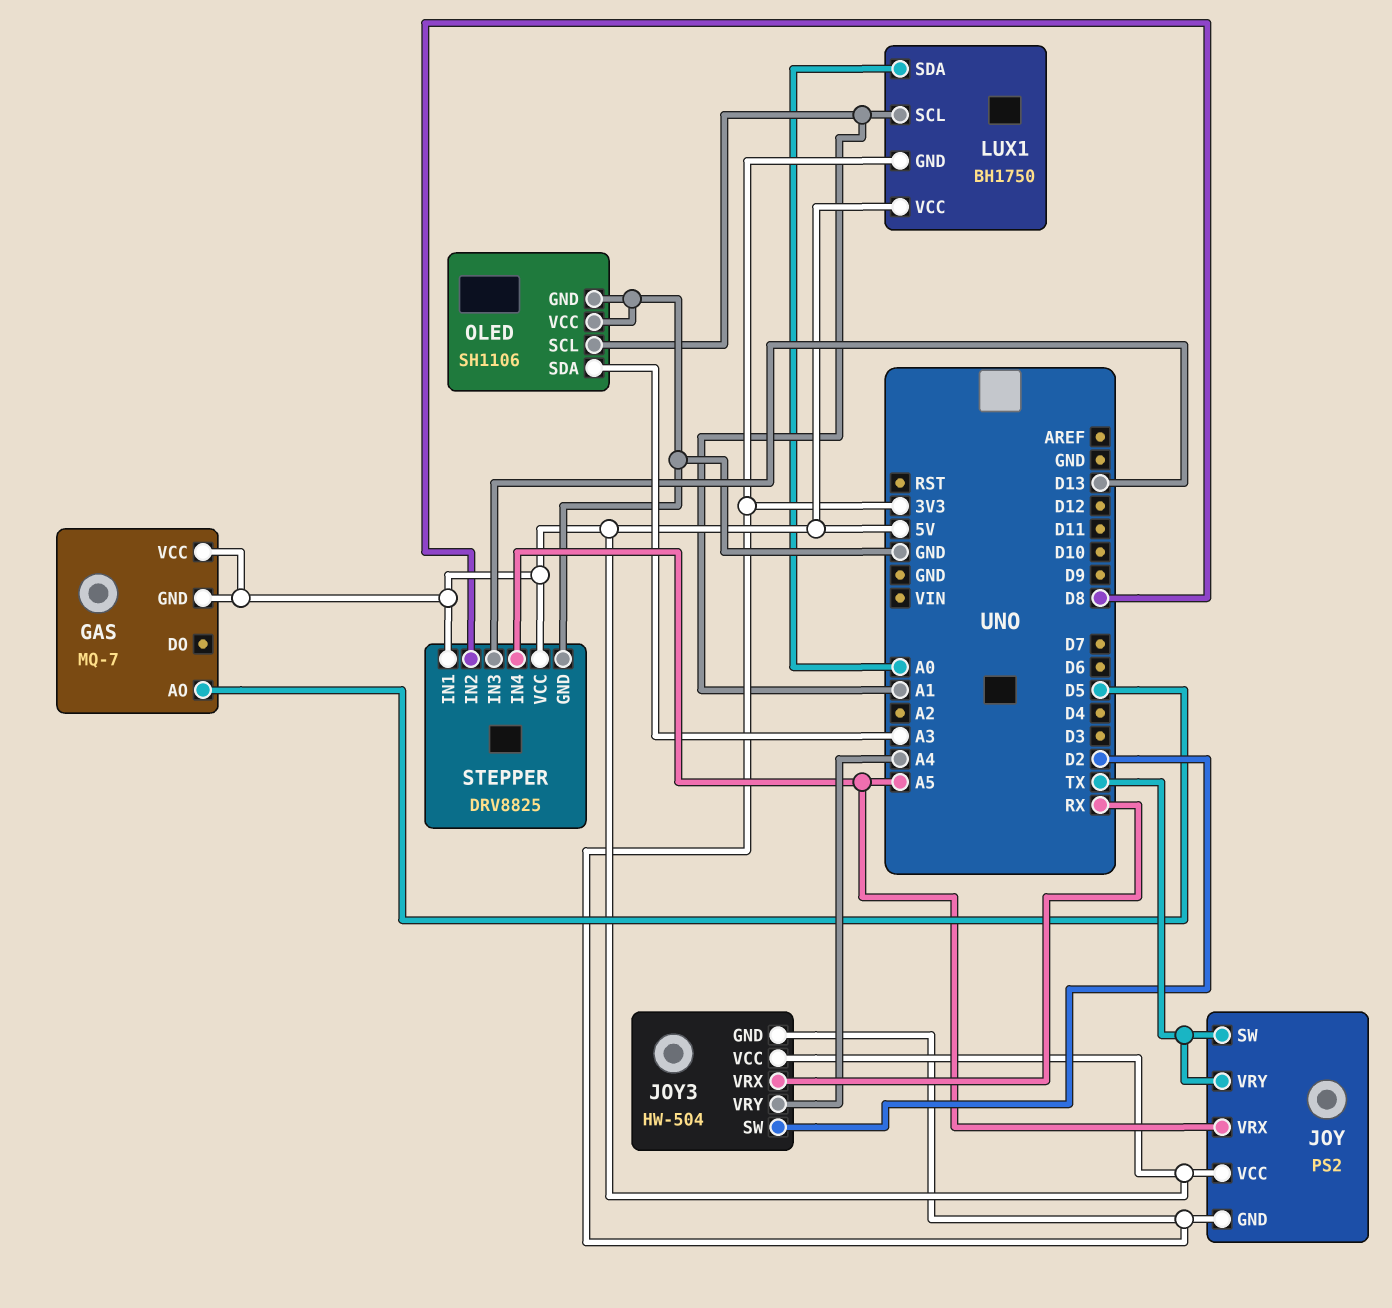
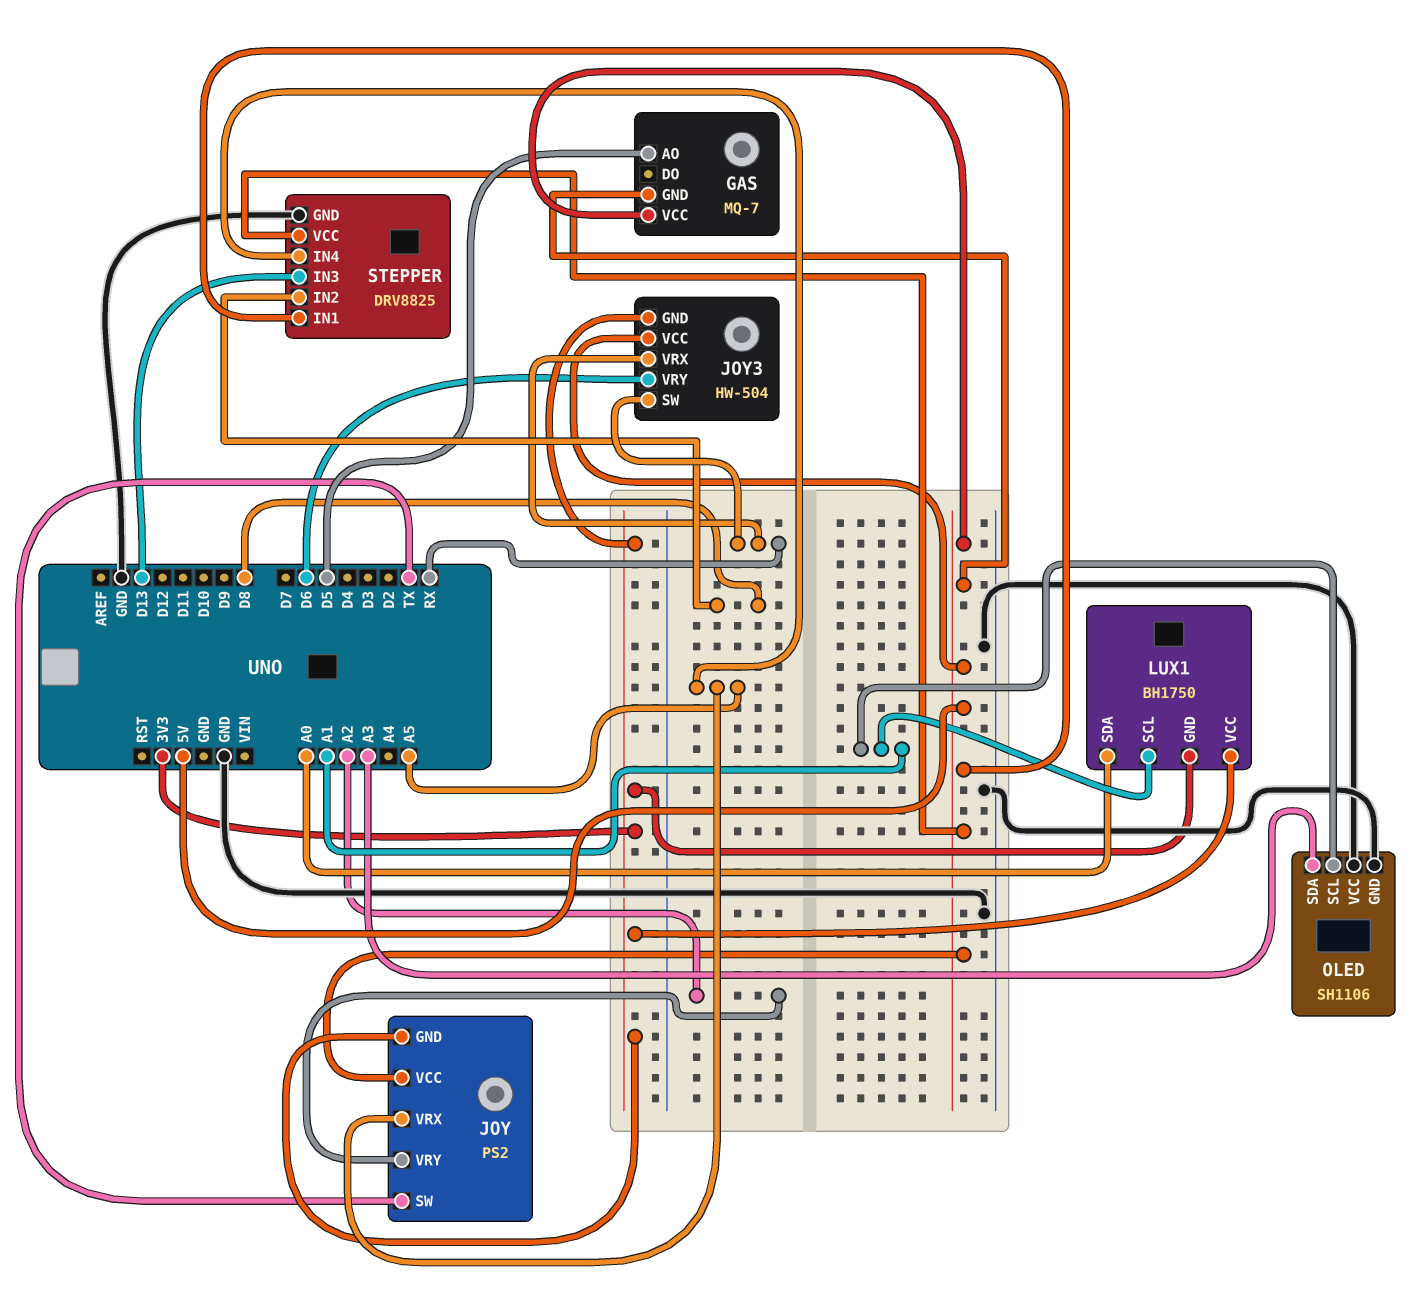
JOY pin VRY: TX -> A2
JOY3 pin SW: D2 -> RX
JOY3 pin VRY: A4 -> D6
LUX1 pin VCC: 5V -> 3V3

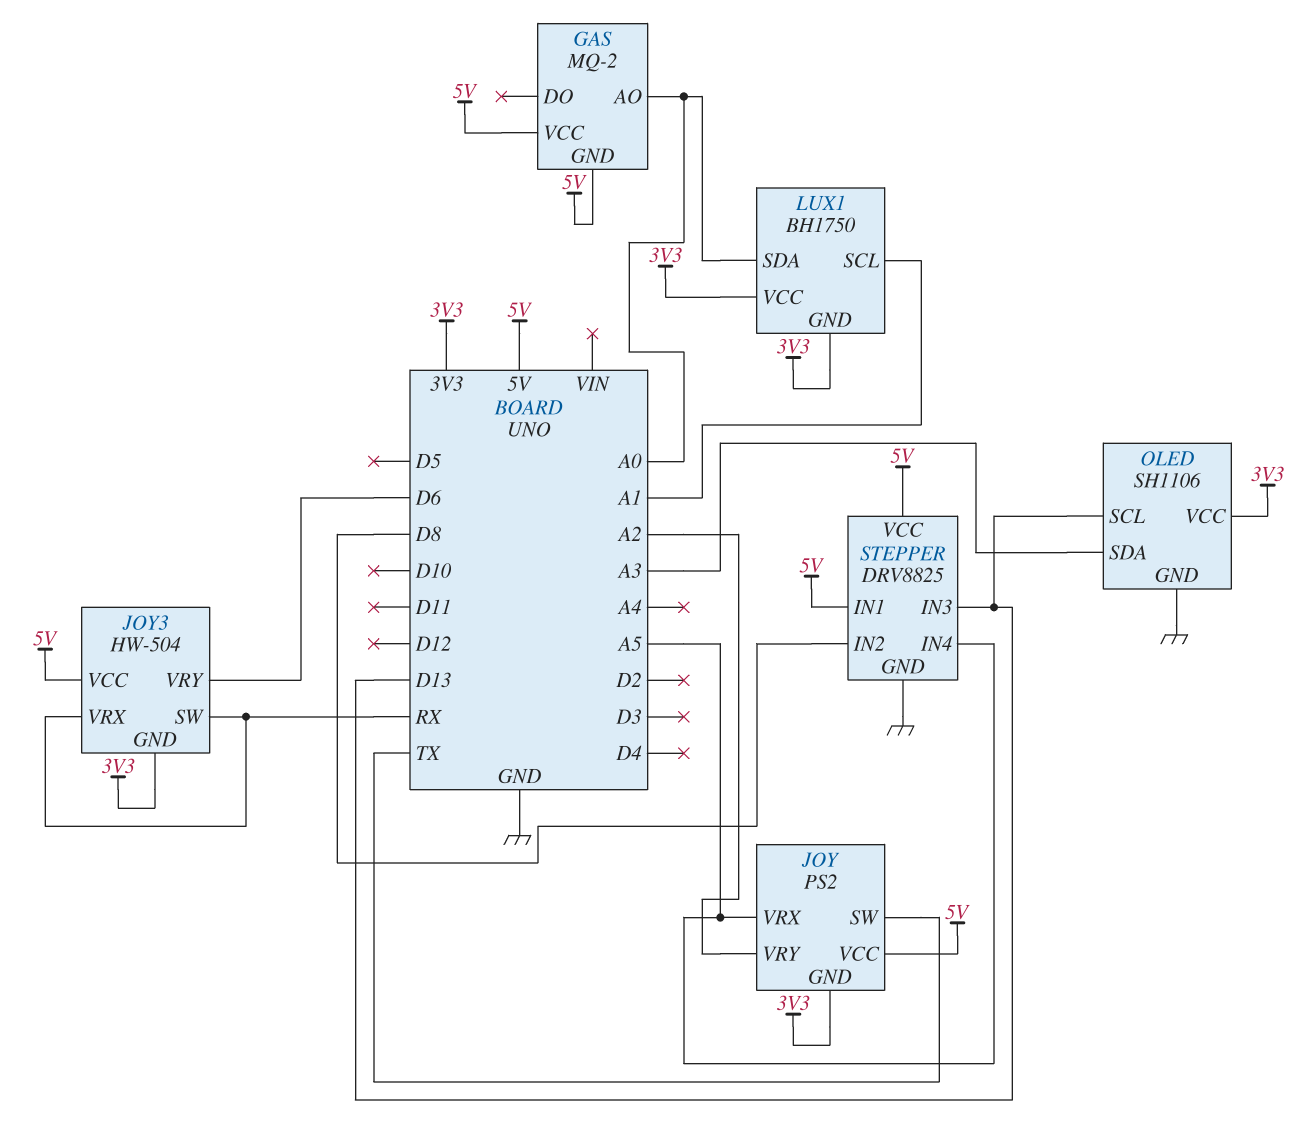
GAS: MQ-7 -> MQ-2
GAS pin AO: D5 -> A0
OLED pin SCL: A1 -> D13
OLED pin VCC: GND -> 3V3

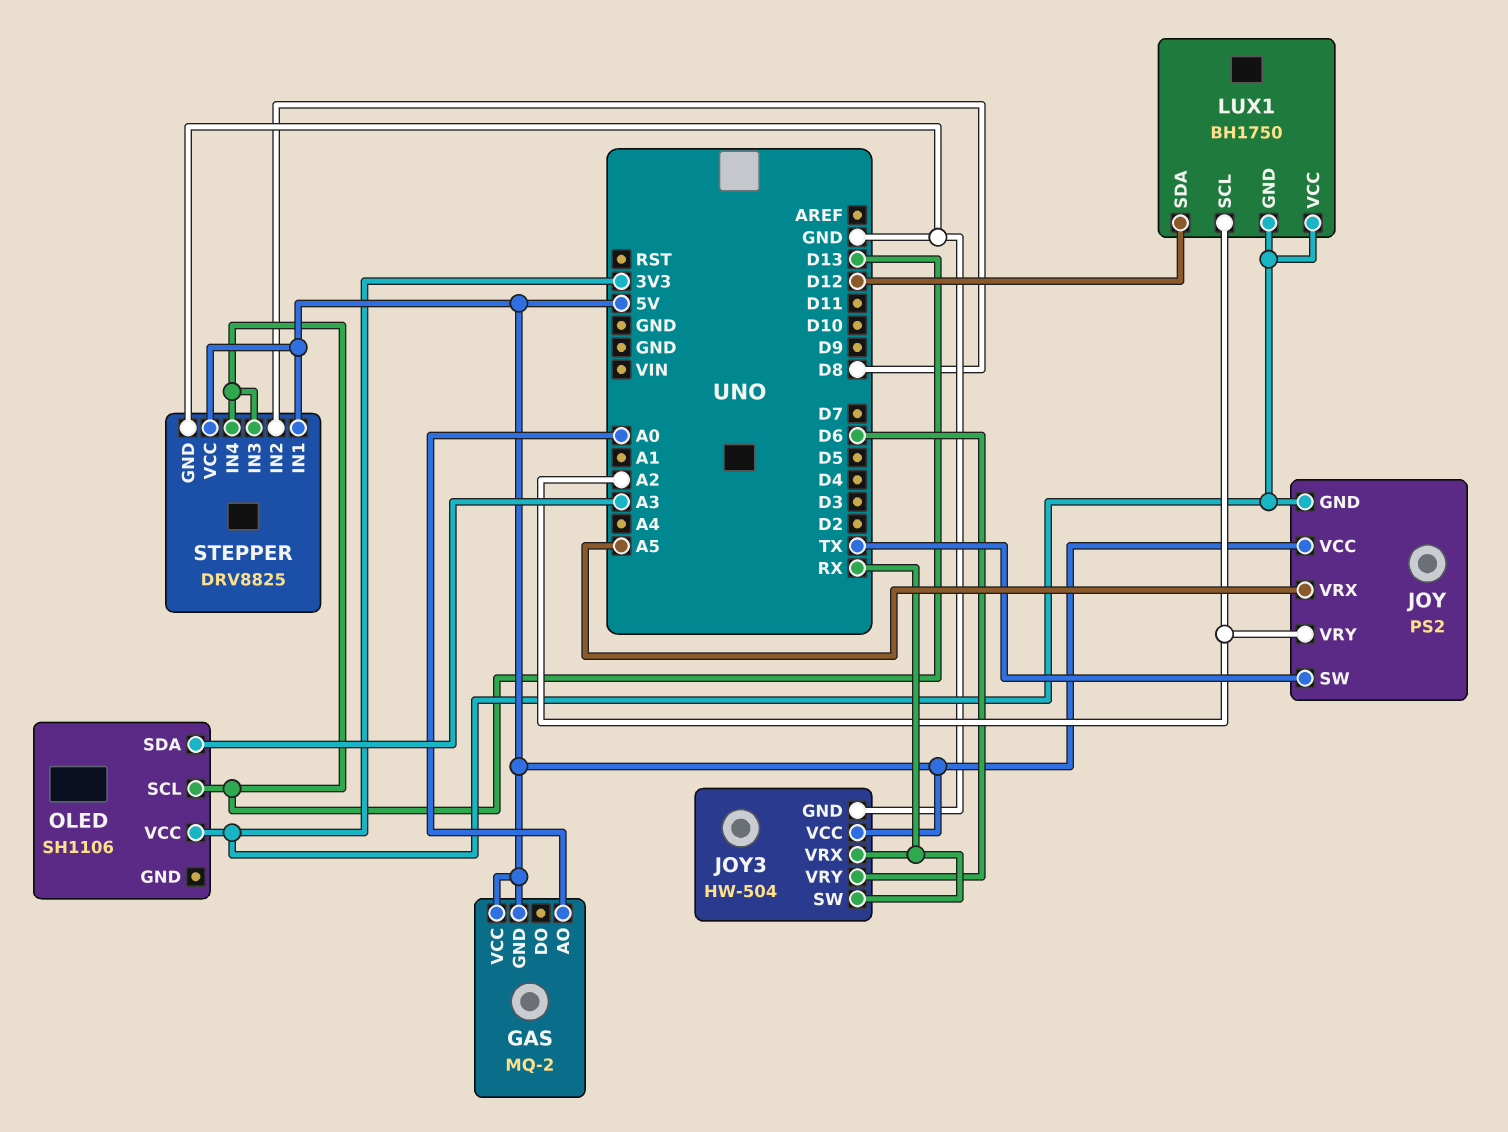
JOY3 pin GND: 3V3 -> GND
LUX1 pin SCL: A1 -> A2
LUX1 pin SDA: A0 -> D12
OLED pin GND: GND -> none
STEPPER pin IN4: A5 -> D13

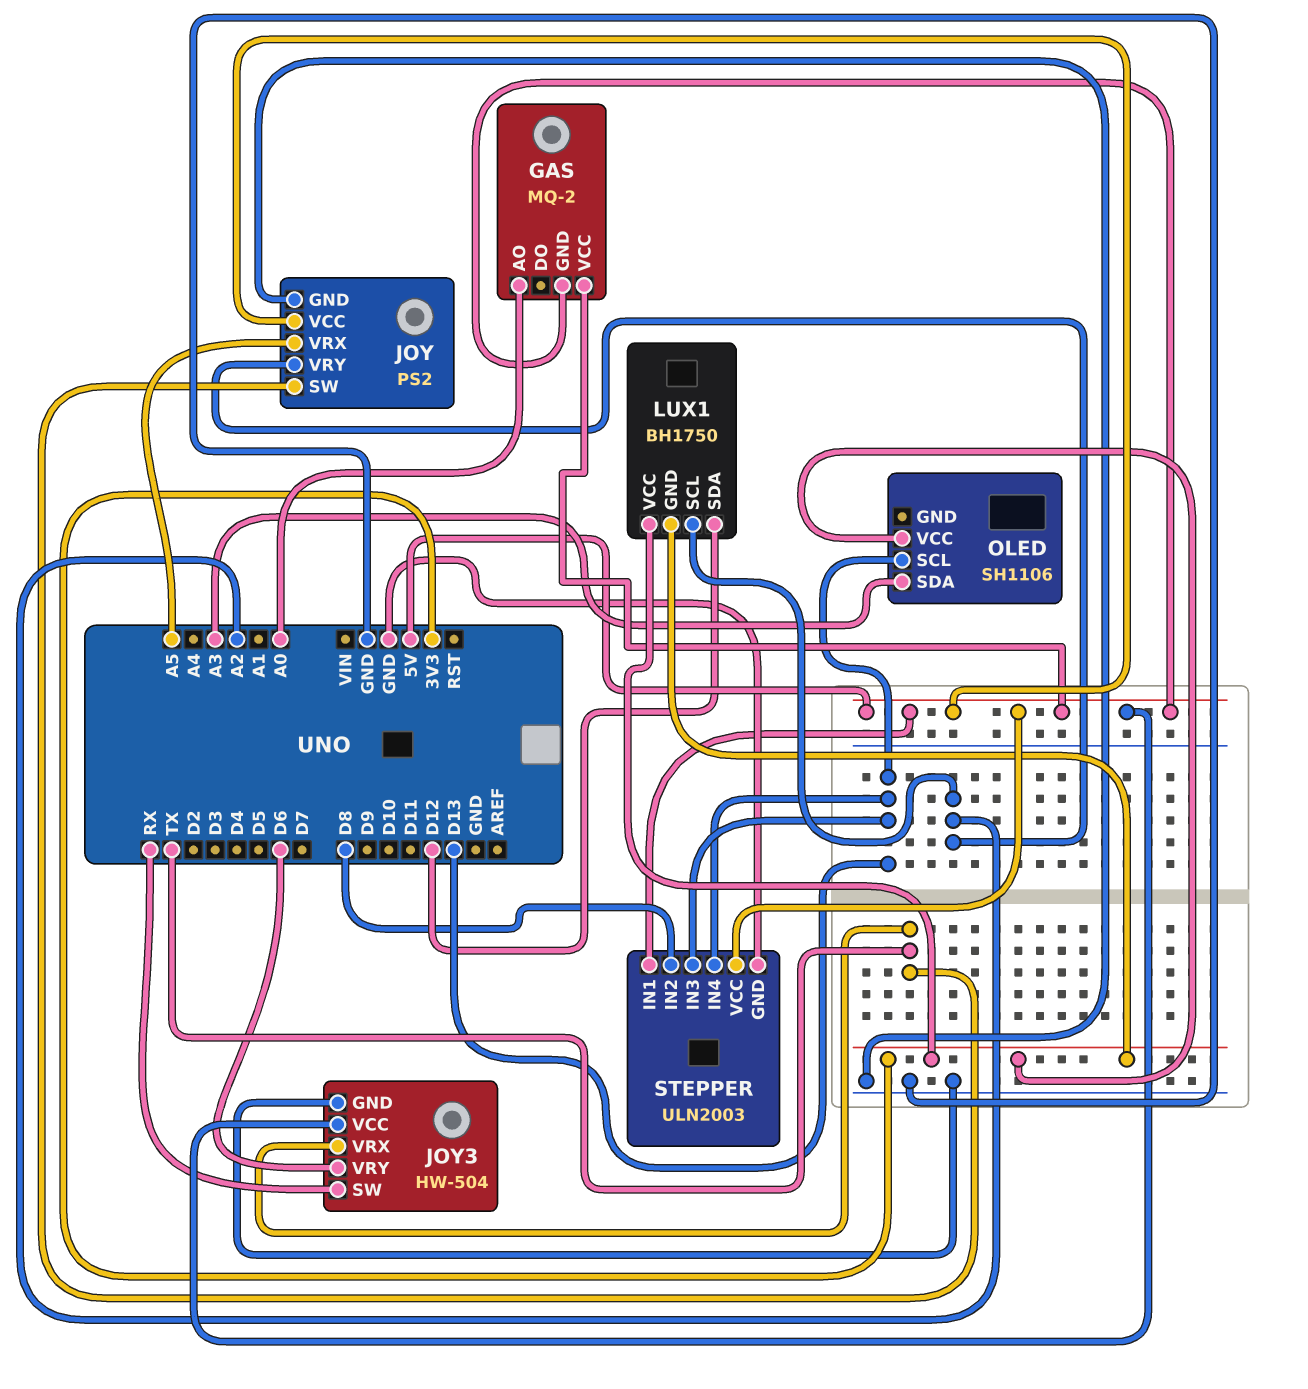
JOY pin GND: 3V3 -> GND
JOY3 pin VRX: RX -> TX
STEPPER: DRV8825 -> ULN2003

